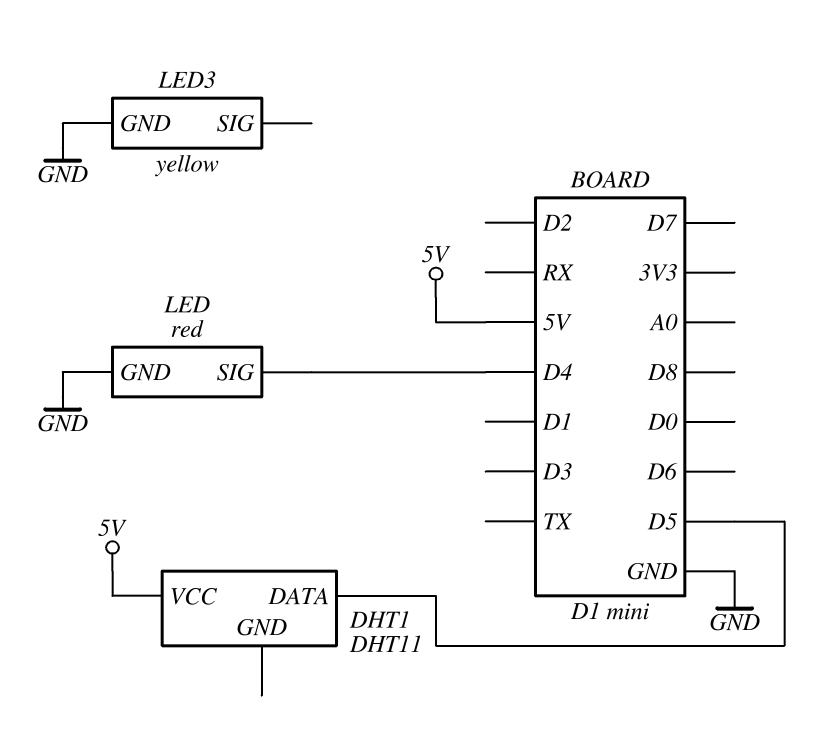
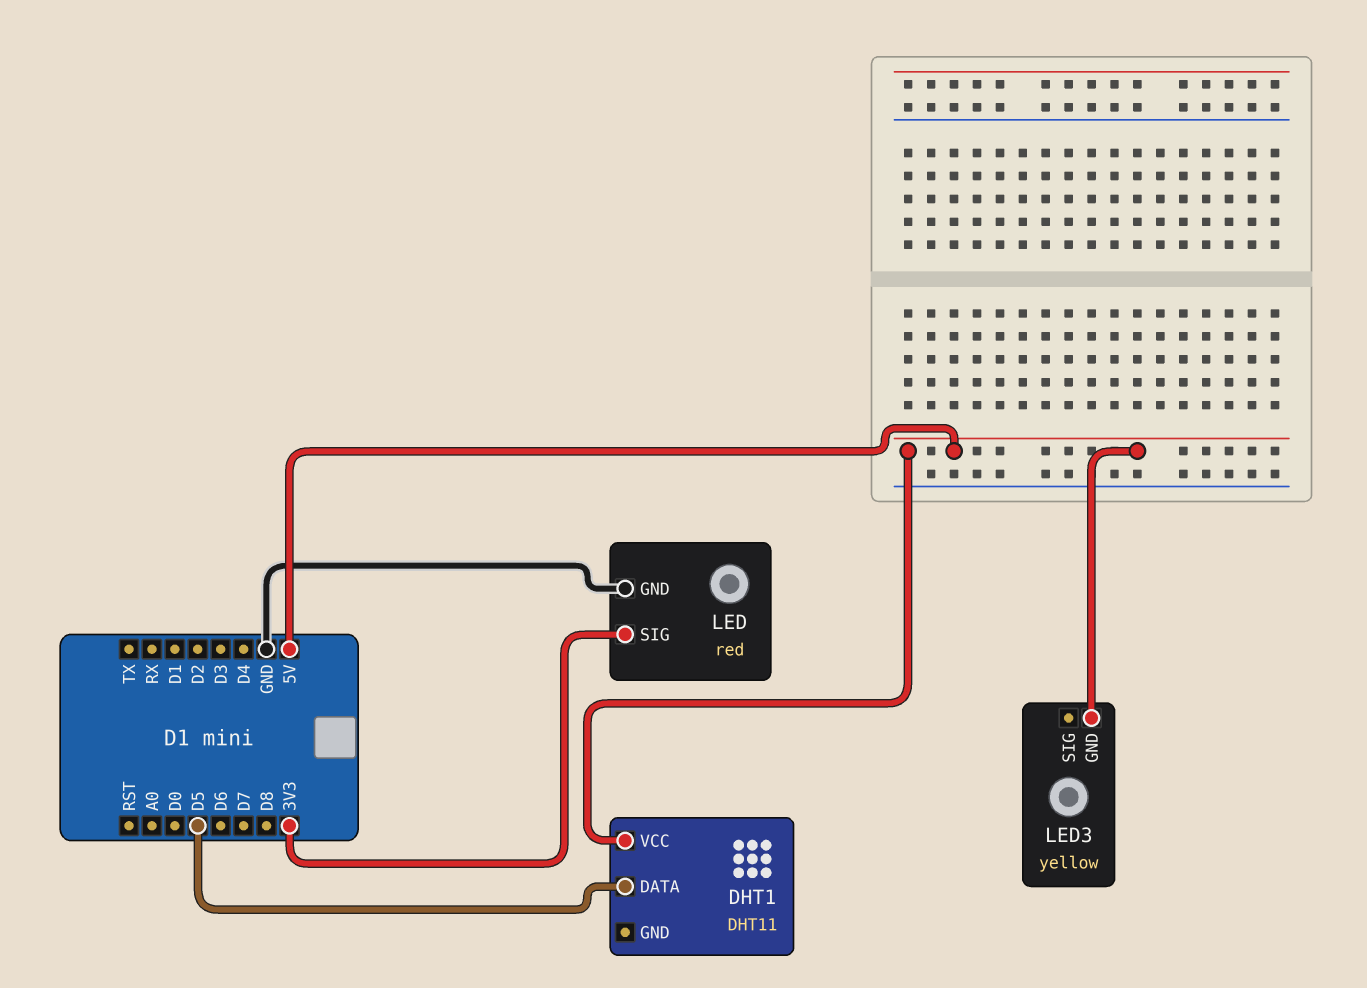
LED pin SIG: D4 -> 3V3
LED3 pin GND: GND -> 5V

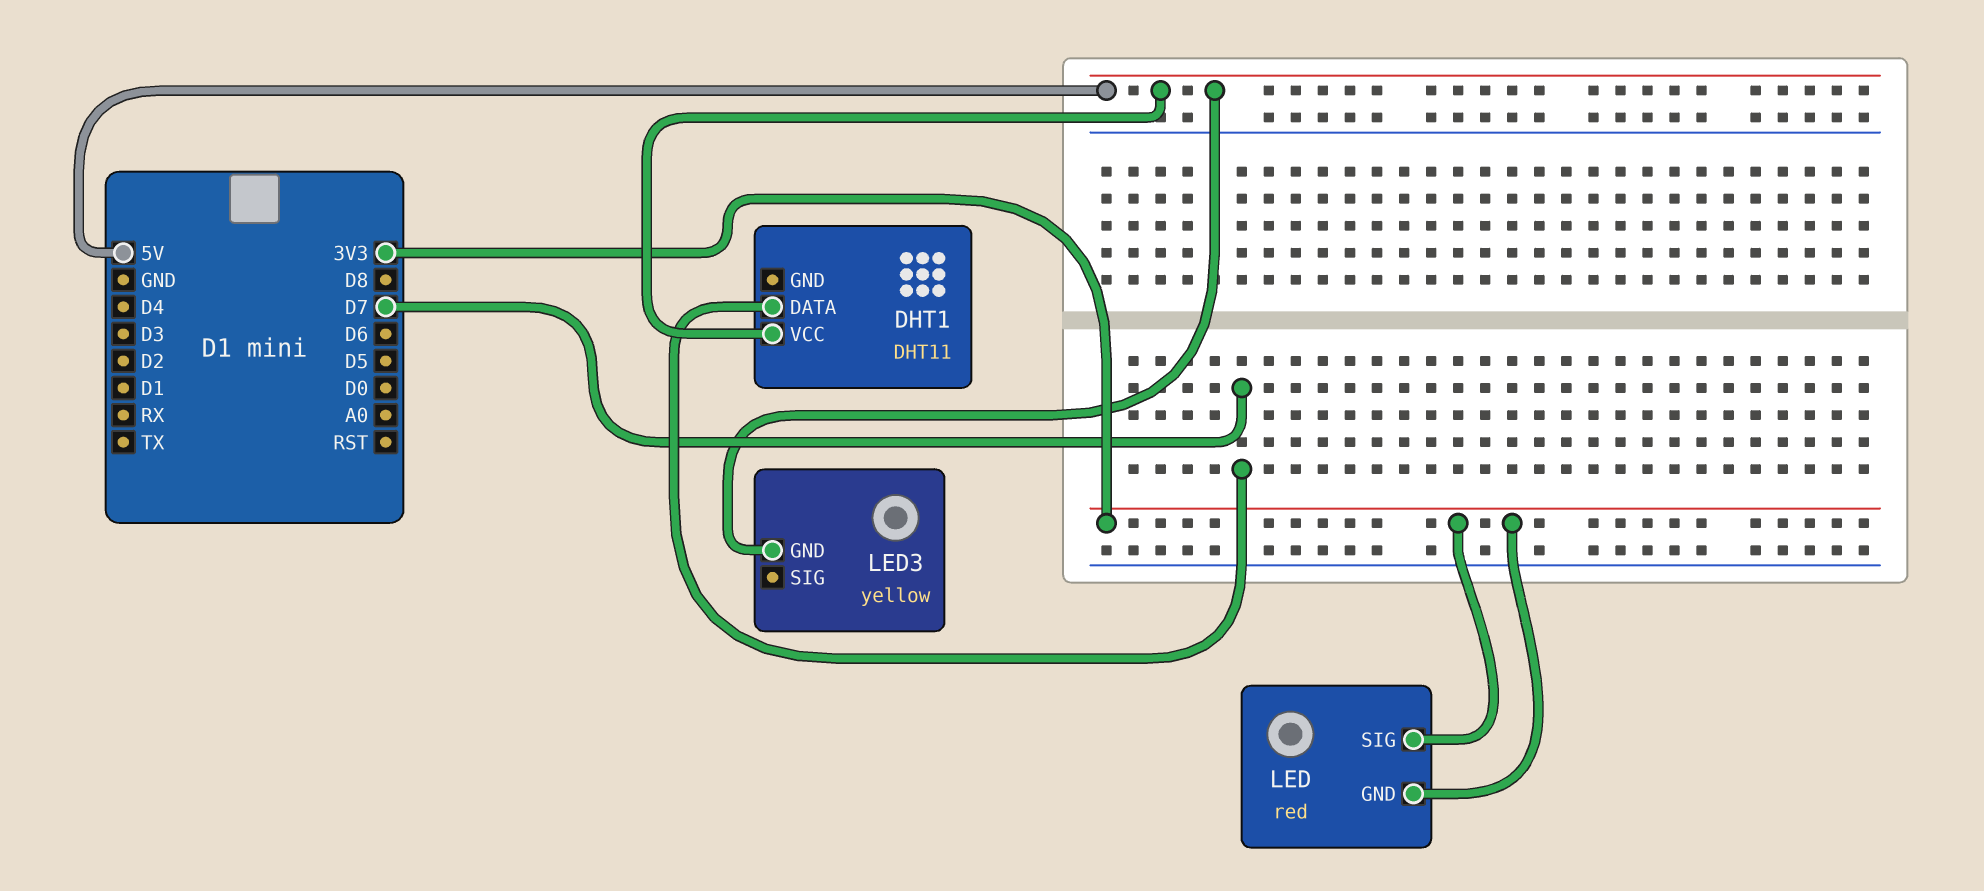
DHT1 pin DATA: D5 -> D7
LED pin GND: GND -> 3V3

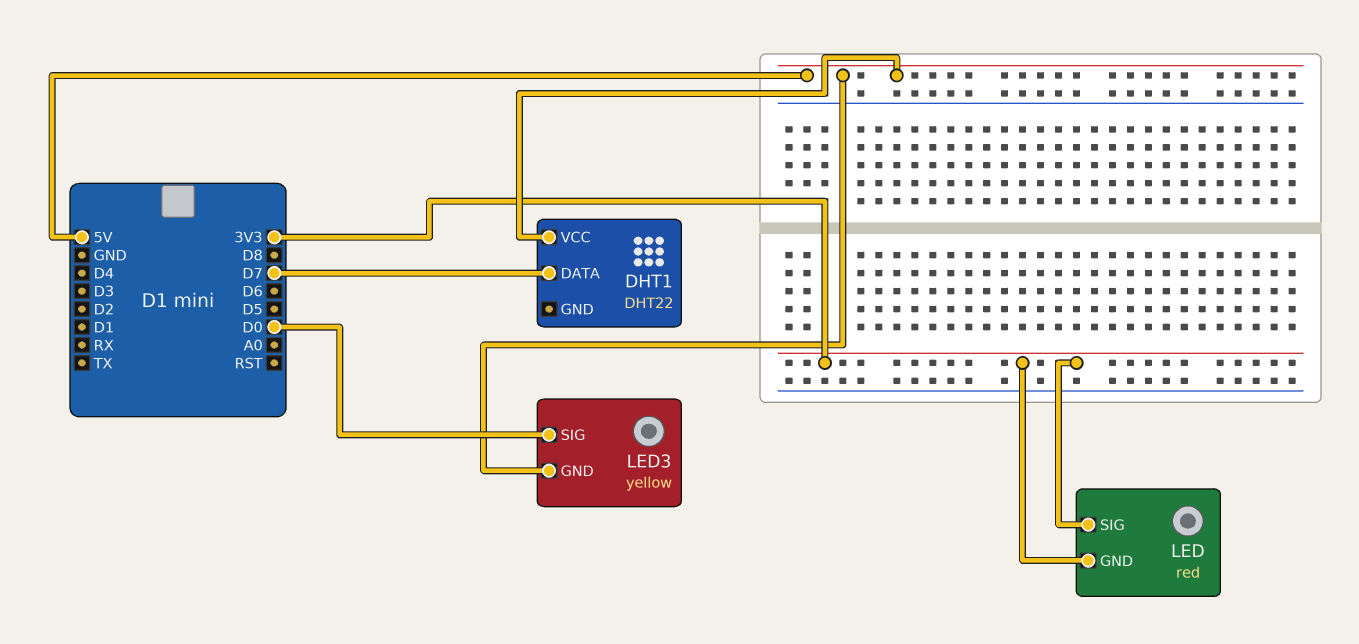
DHT1: DHT11 -> DHT22
LED3 pin SIG: none -> D0

